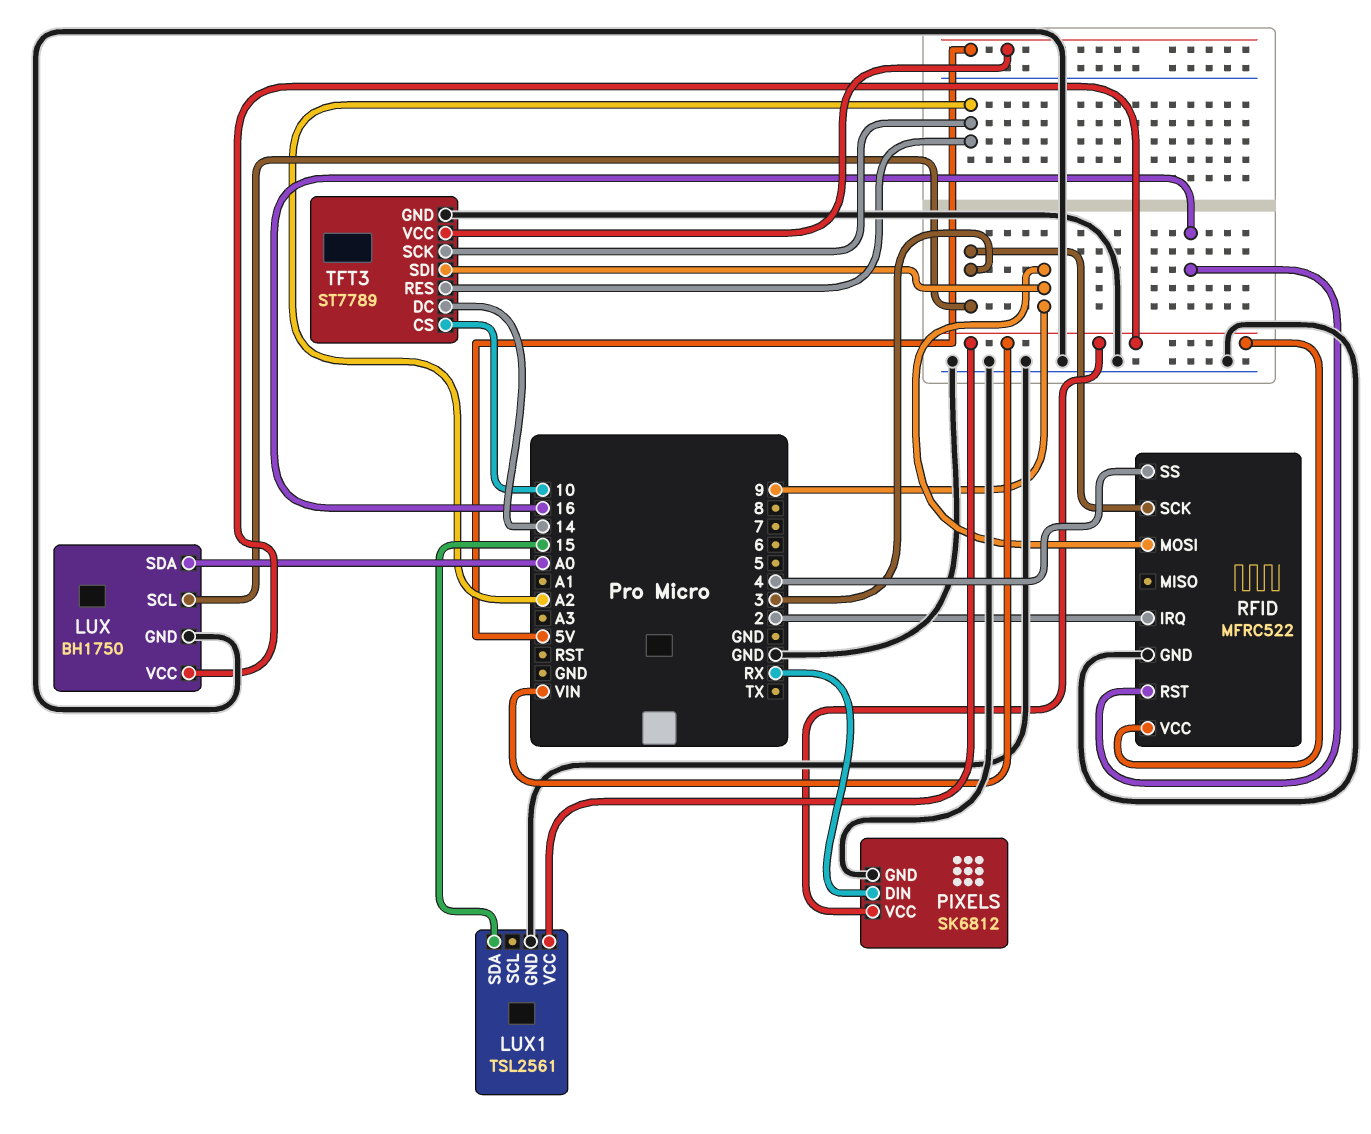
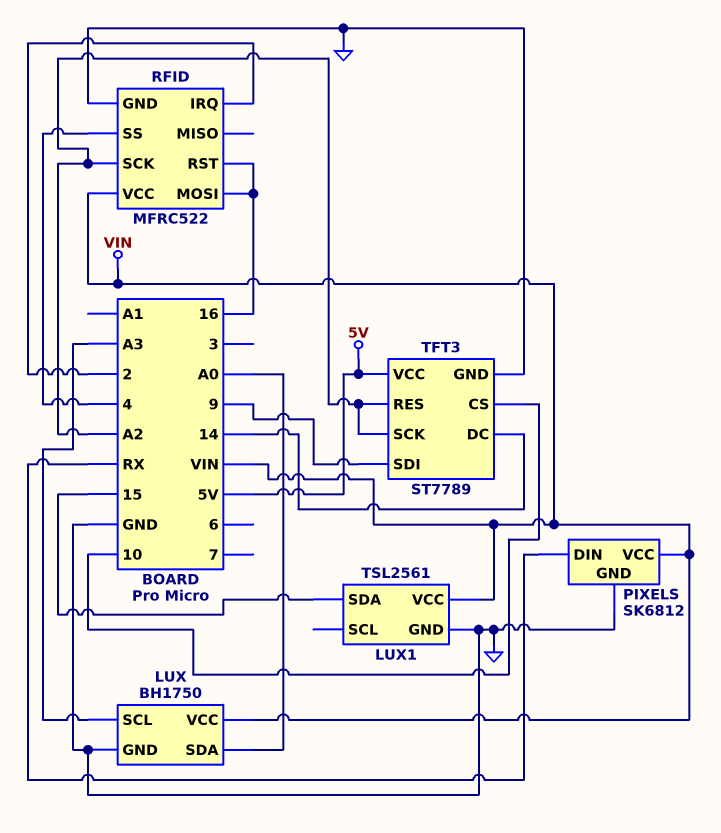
LUX pin SCL: 3 -> A3
RFID pin MOSI: 9 -> 16
RFID pin SCK: 3 -> A2

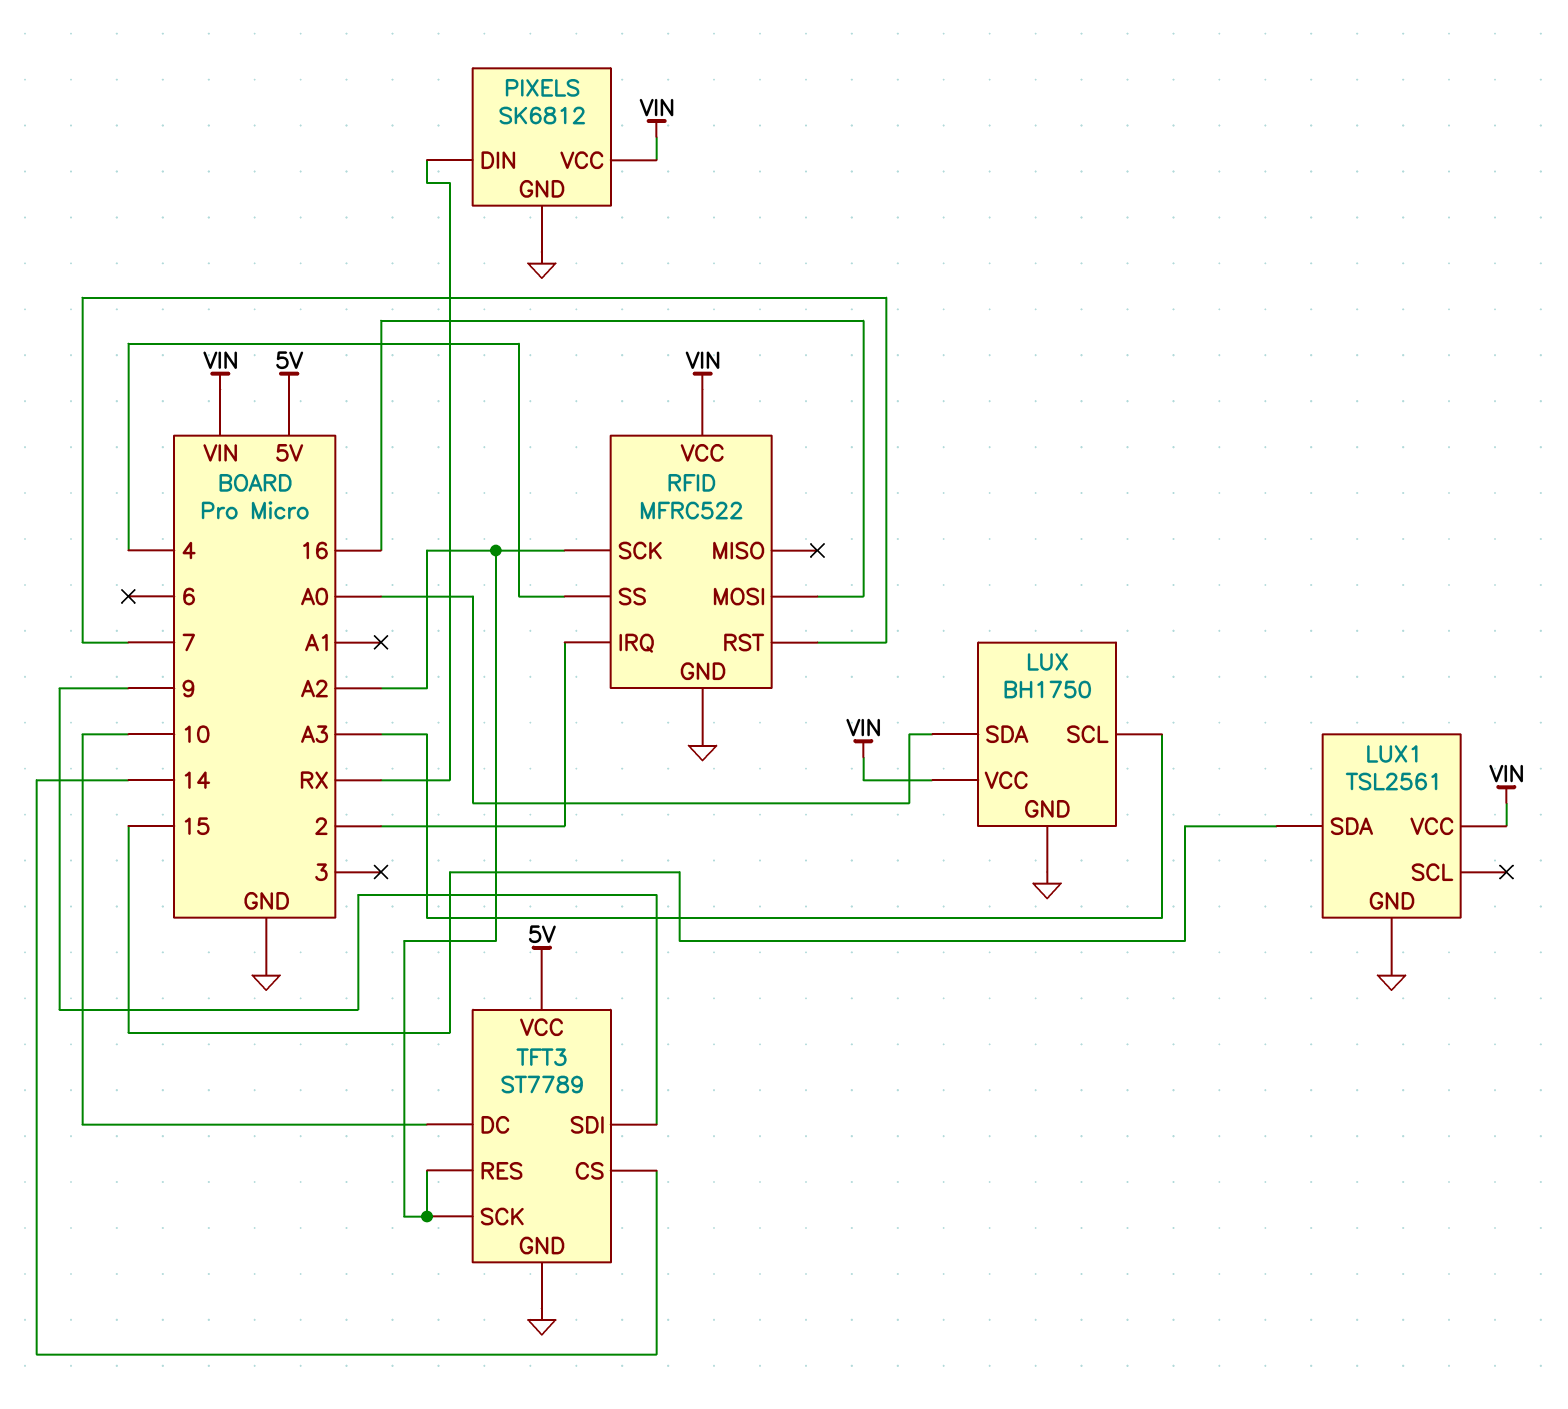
RFID pin RST: 16 -> 7
TFT3 pin CS: 10 -> 14
TFT3 pin DC: 14 -> 10

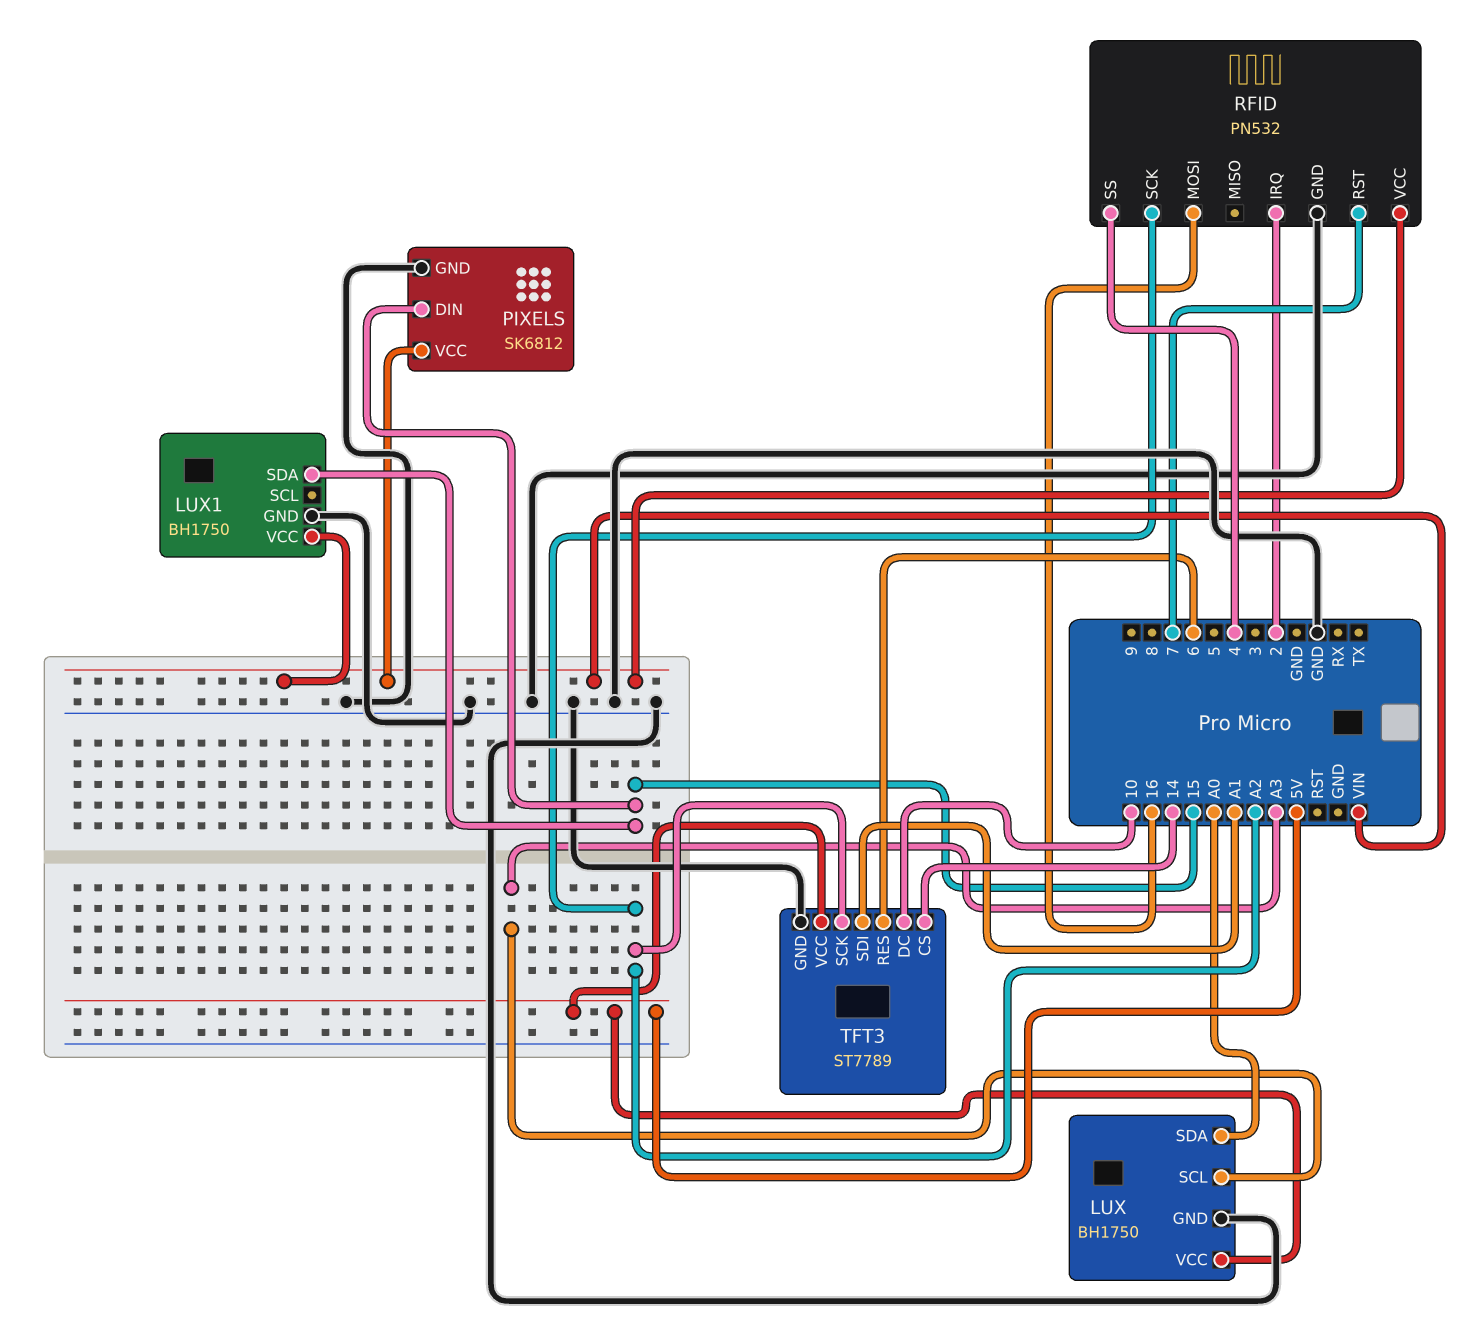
LUX pin VCC: VIN -> 5V
LUX1: TSL2561 -> BH1750
PIXELS pin DIN: RX -> 15
RFID: MFRC522 -> PN532
TFT3 pin RES: A2 -> 6
TFT3 pin SDI: 9 -> A1

